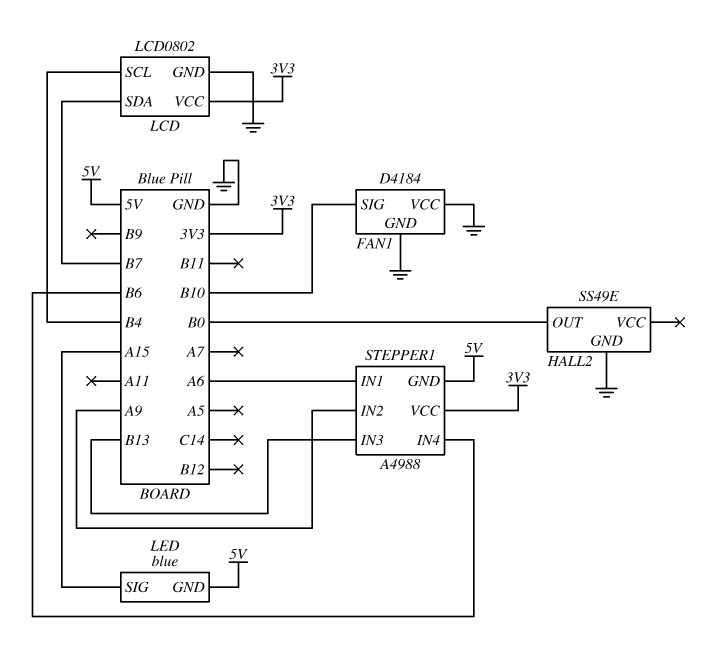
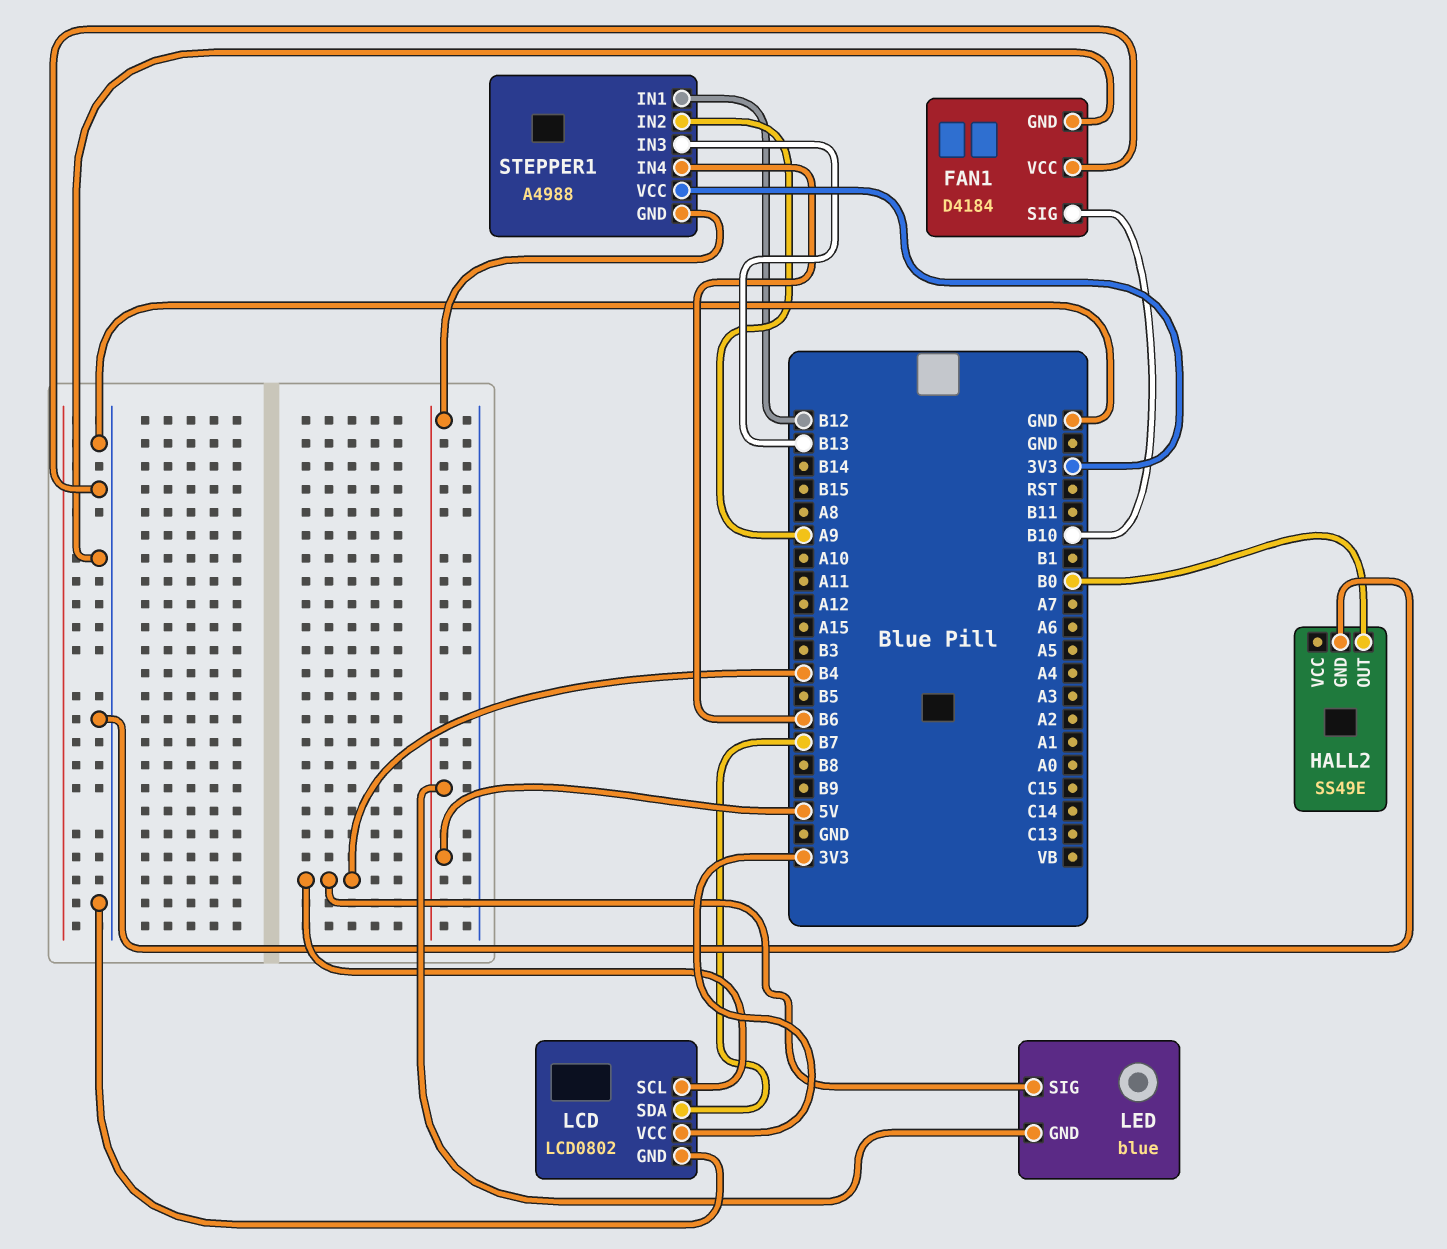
LED pin SIG: A15 -> B4
STEPPER1 pin IN1: A6 -> B12

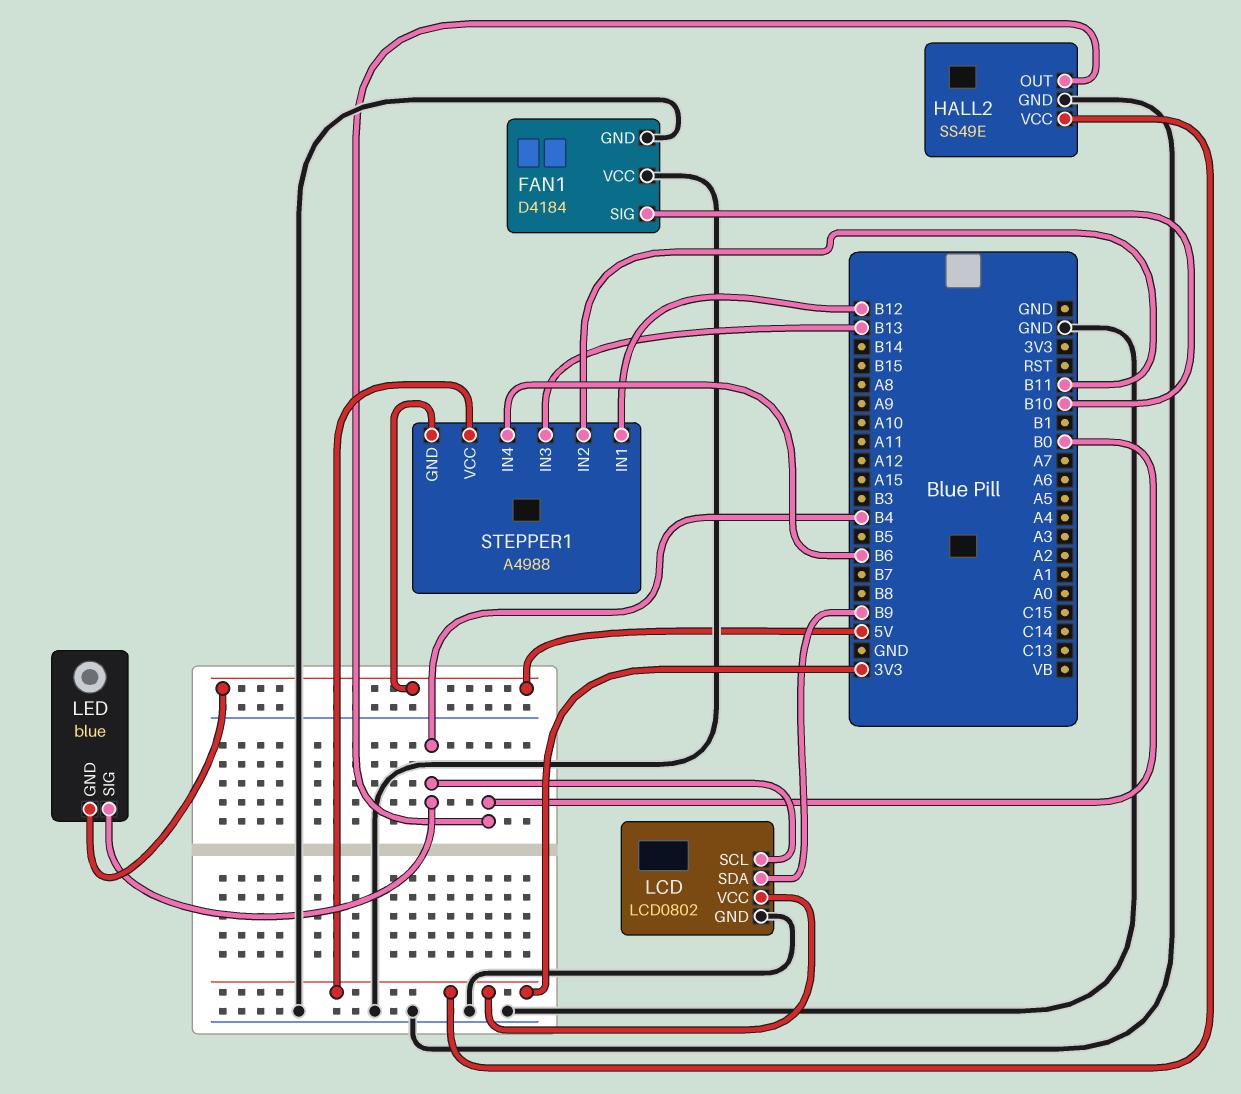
HALL2 pin VCC: none -> 3V3
LCD pin SDA: B7 -> B9
STEPPER1 pin IN2: A9 -> B11

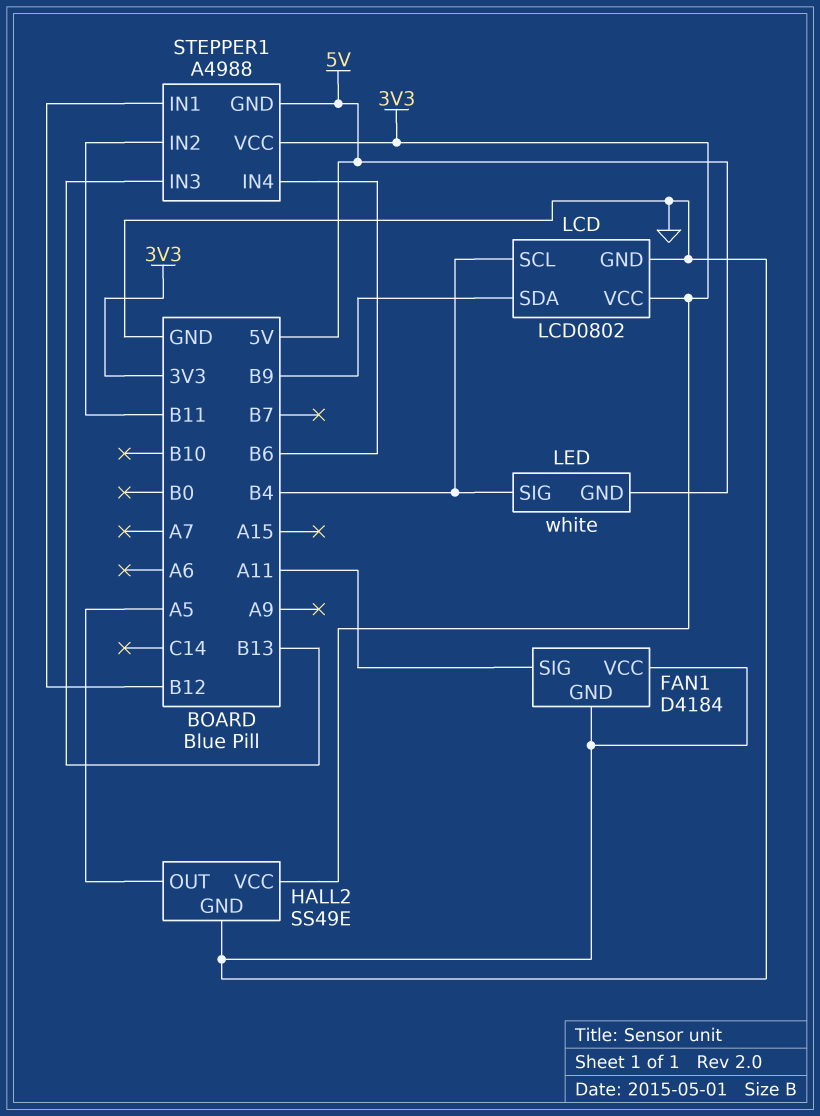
FAN1 pin SIG: B10 -> A11
HALL2 pin OUT: B0 -> A5
LED: blue -> white

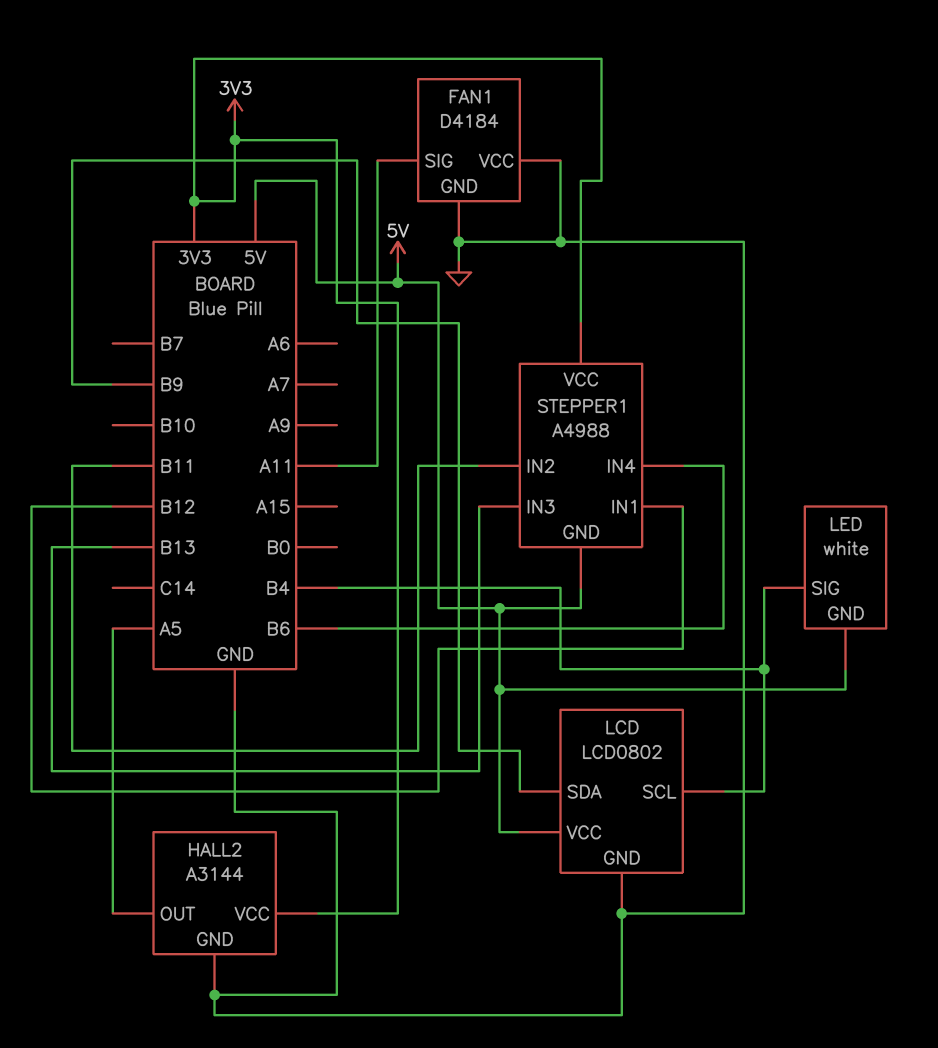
HALL2: SS49E -> A3144
LCD pin VCC: 3V3 -> 5V

